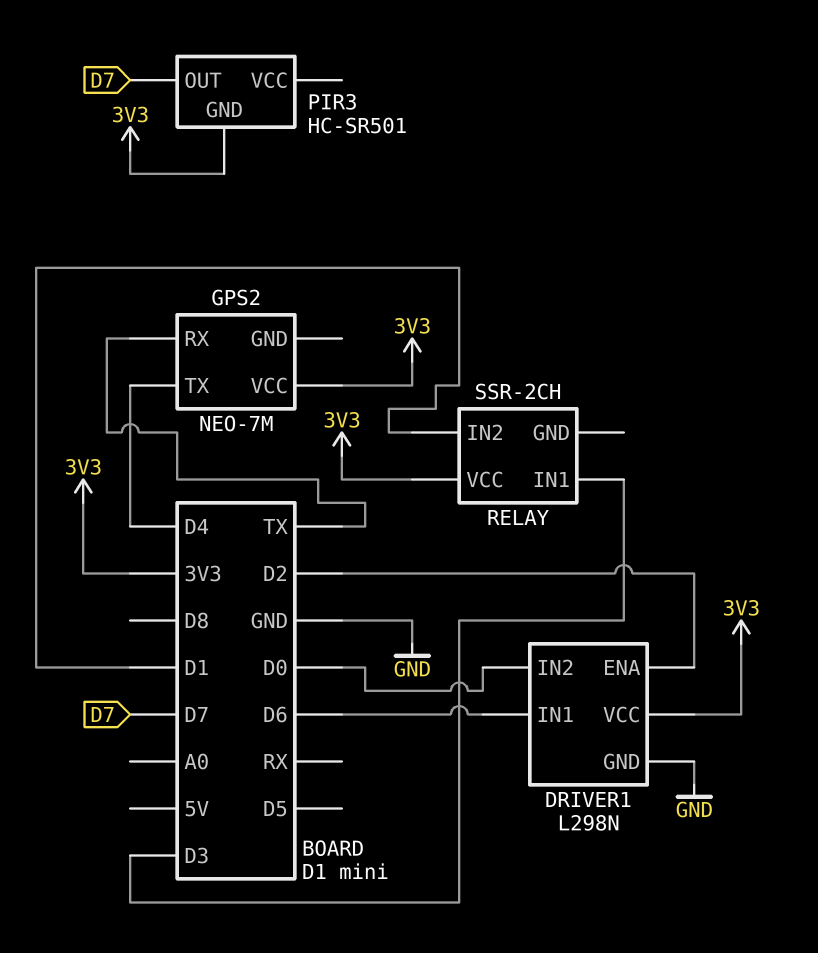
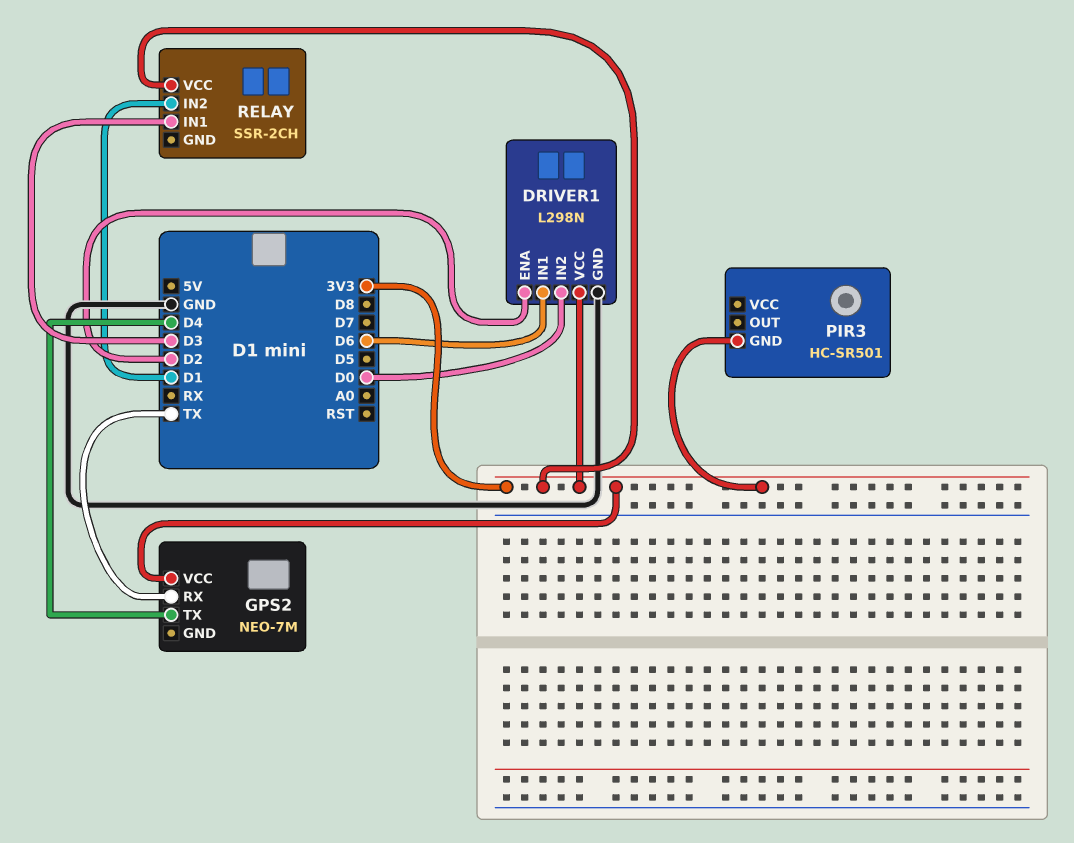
PIR3 pin OUT: D7 -> none

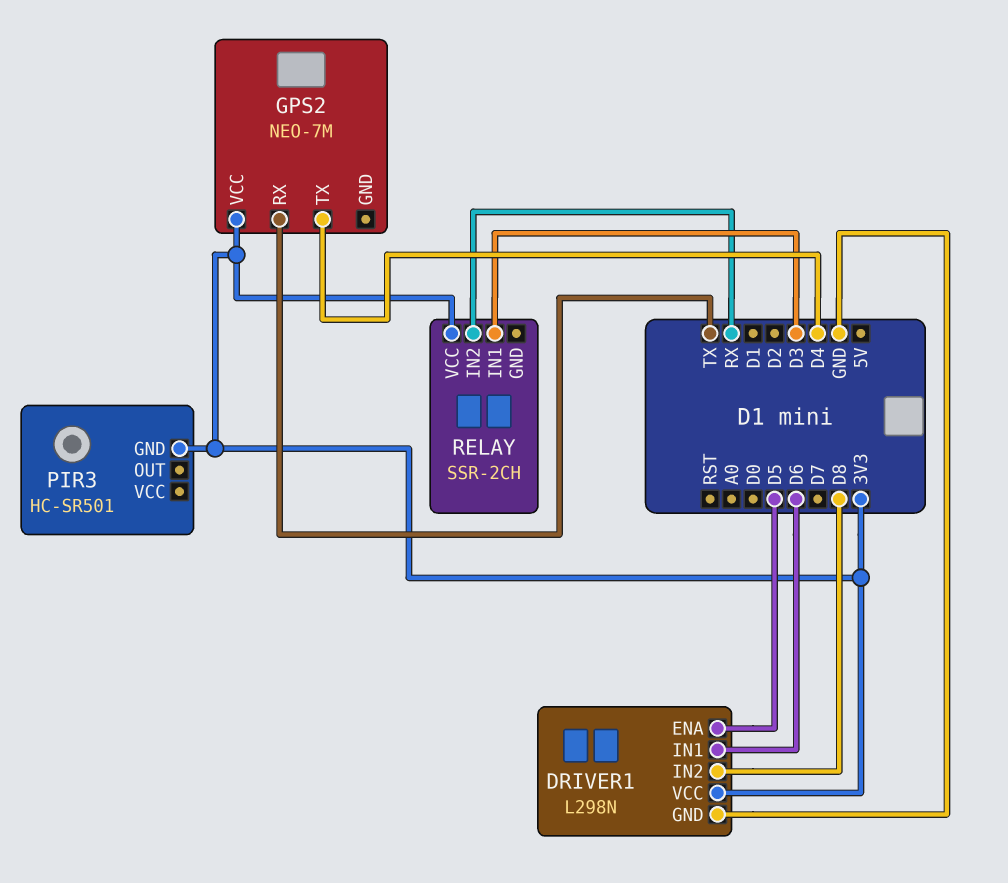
DRIVER1 pin ENA: D2 -> D5
DRIVER1 pin IN2: D0 -> D8
RELAY pin IN2: D1 -> RX

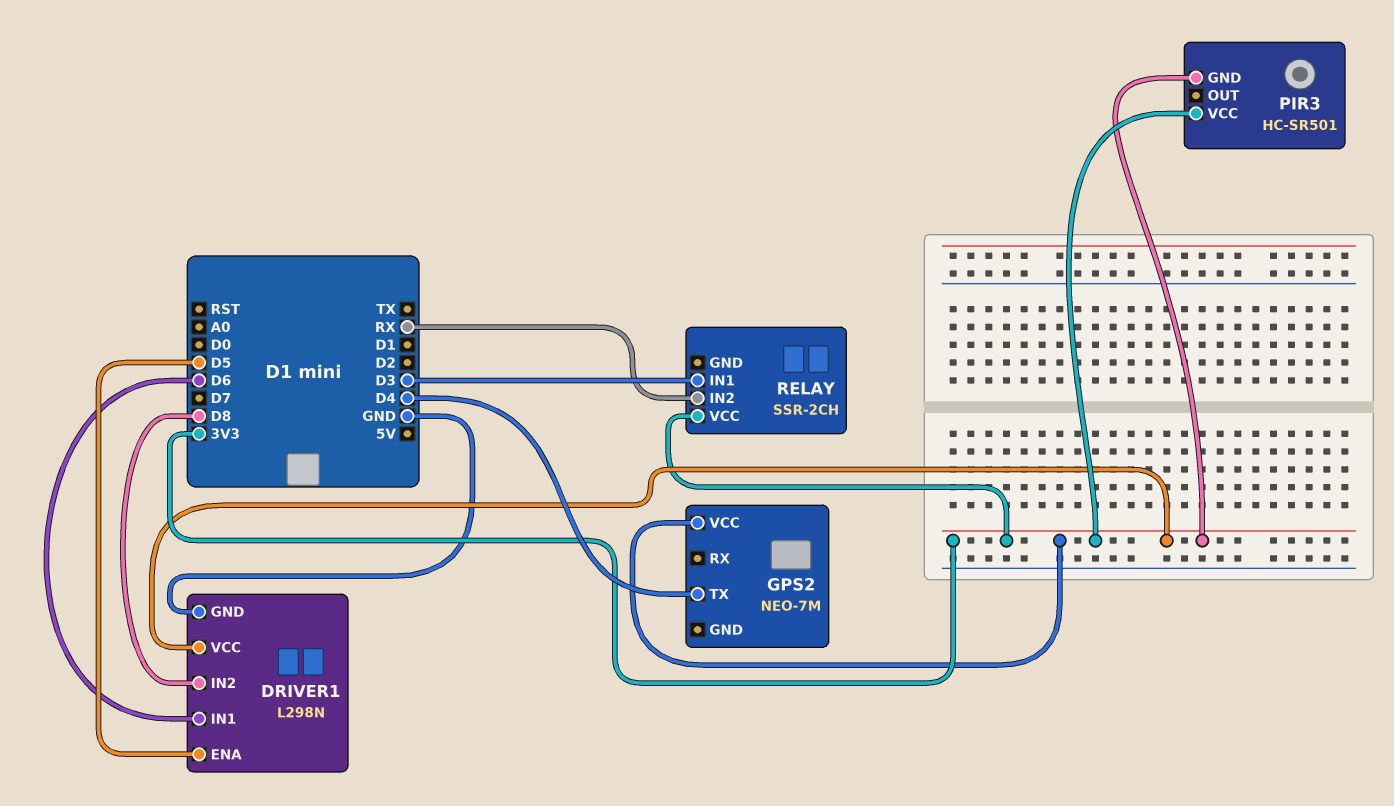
GPS2 pin RX: TX -> none
PIR3 pin VCC: none -> 3V3

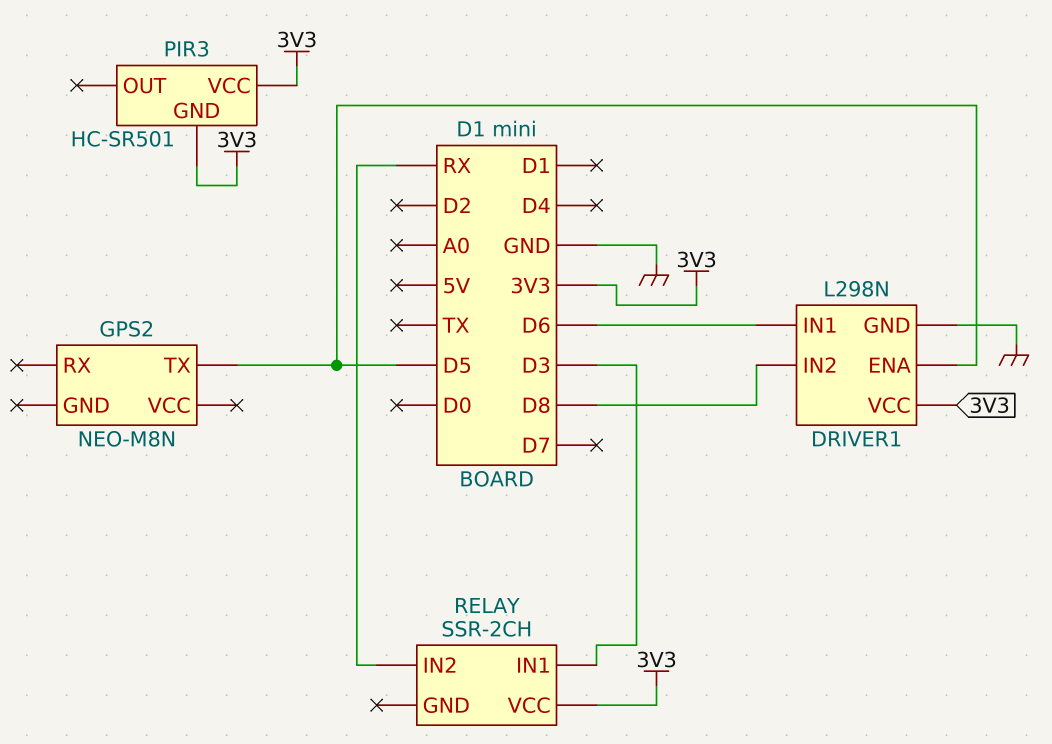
GPS2: NEO-7M -> NEO-M8N
GPS2 pin TX: D4 -> D5
GPS2 pin VCC: 3V3 -> none

